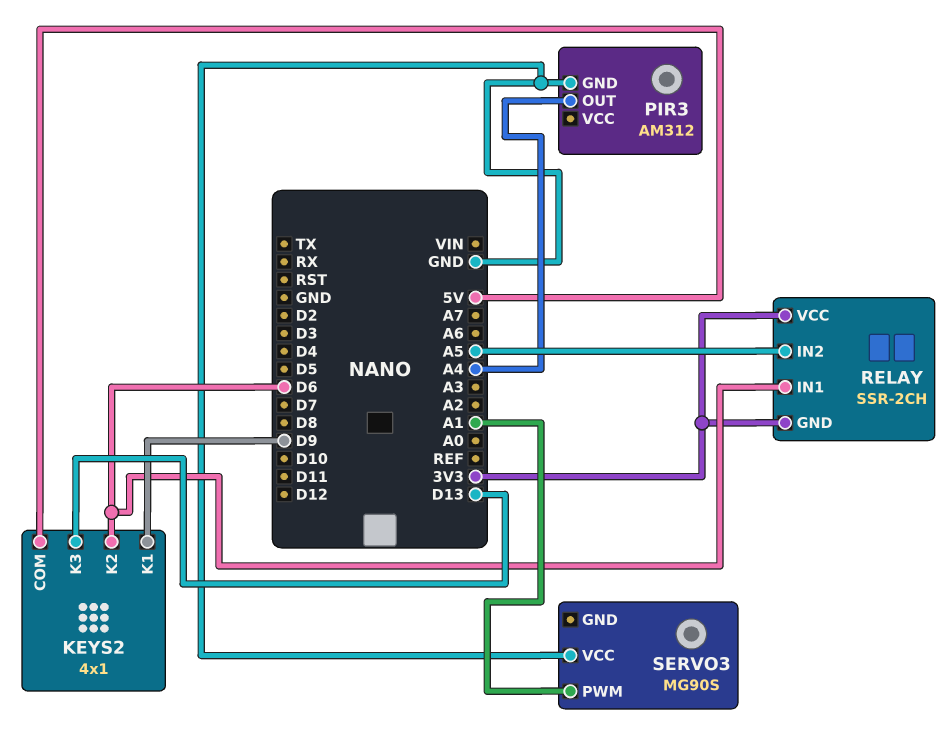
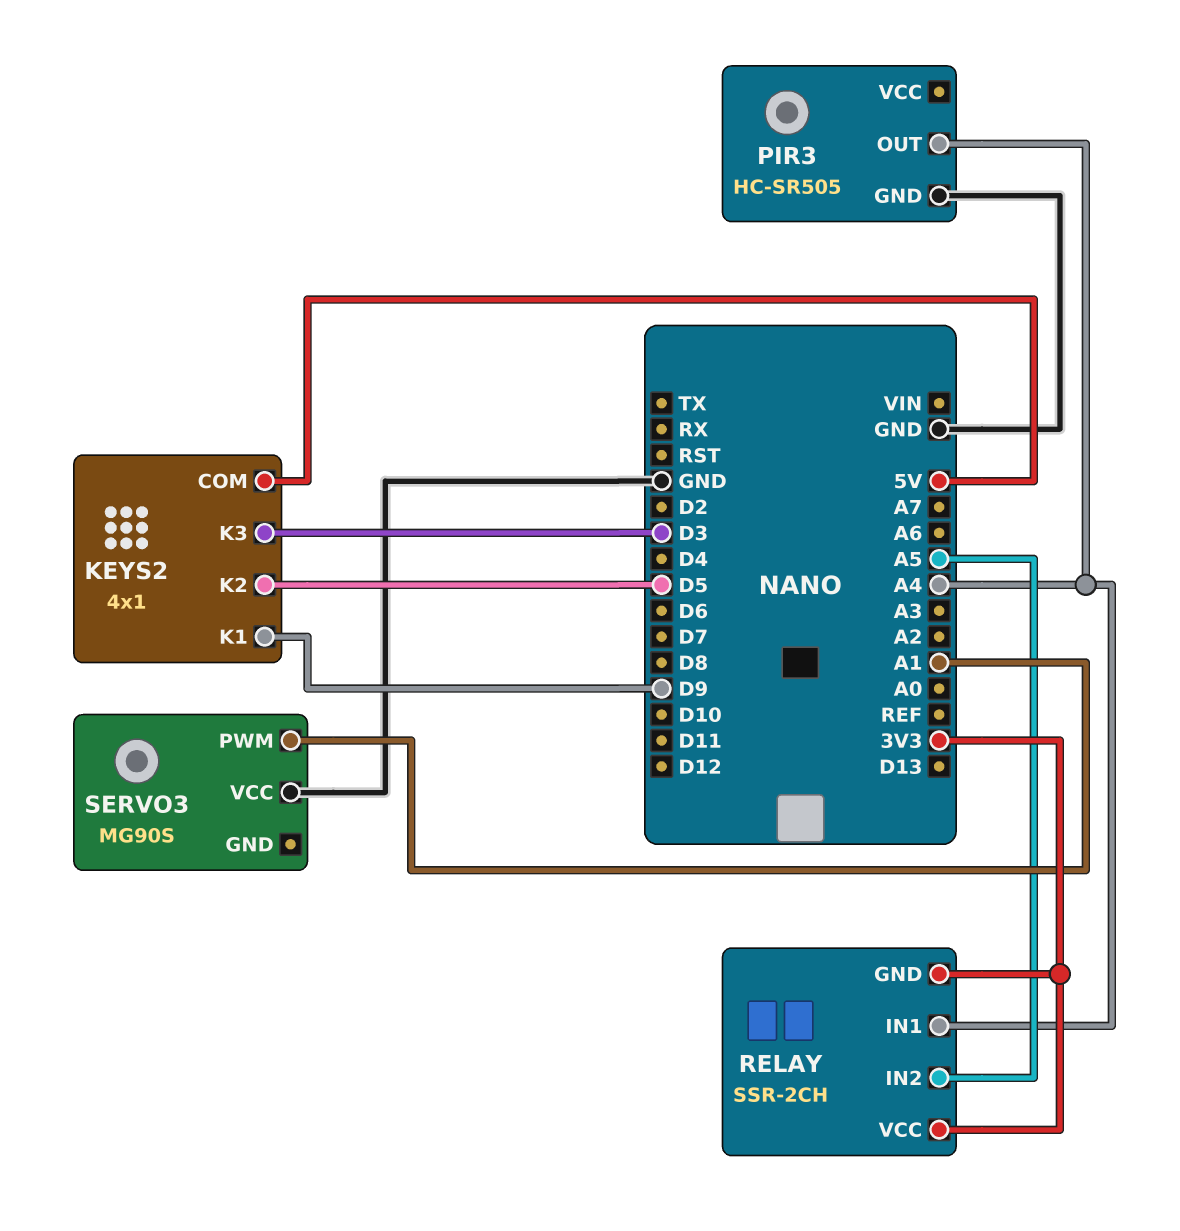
KEYS2 pin K2: D6 -> D5
KEYS2 pin K3: D13 -> D3
PIR3: AM312 -> HC-SR505
RELAY pin IN1: D6 -> A4

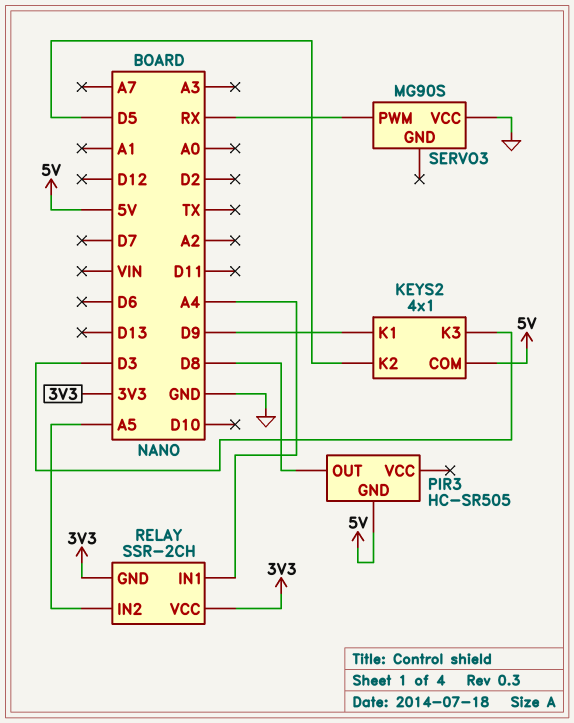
PIR3 pin GND: GND -> 5V
PIR3 pin OUT: A4 -> D8
SERVO3 pin PWM: A1 -> RX

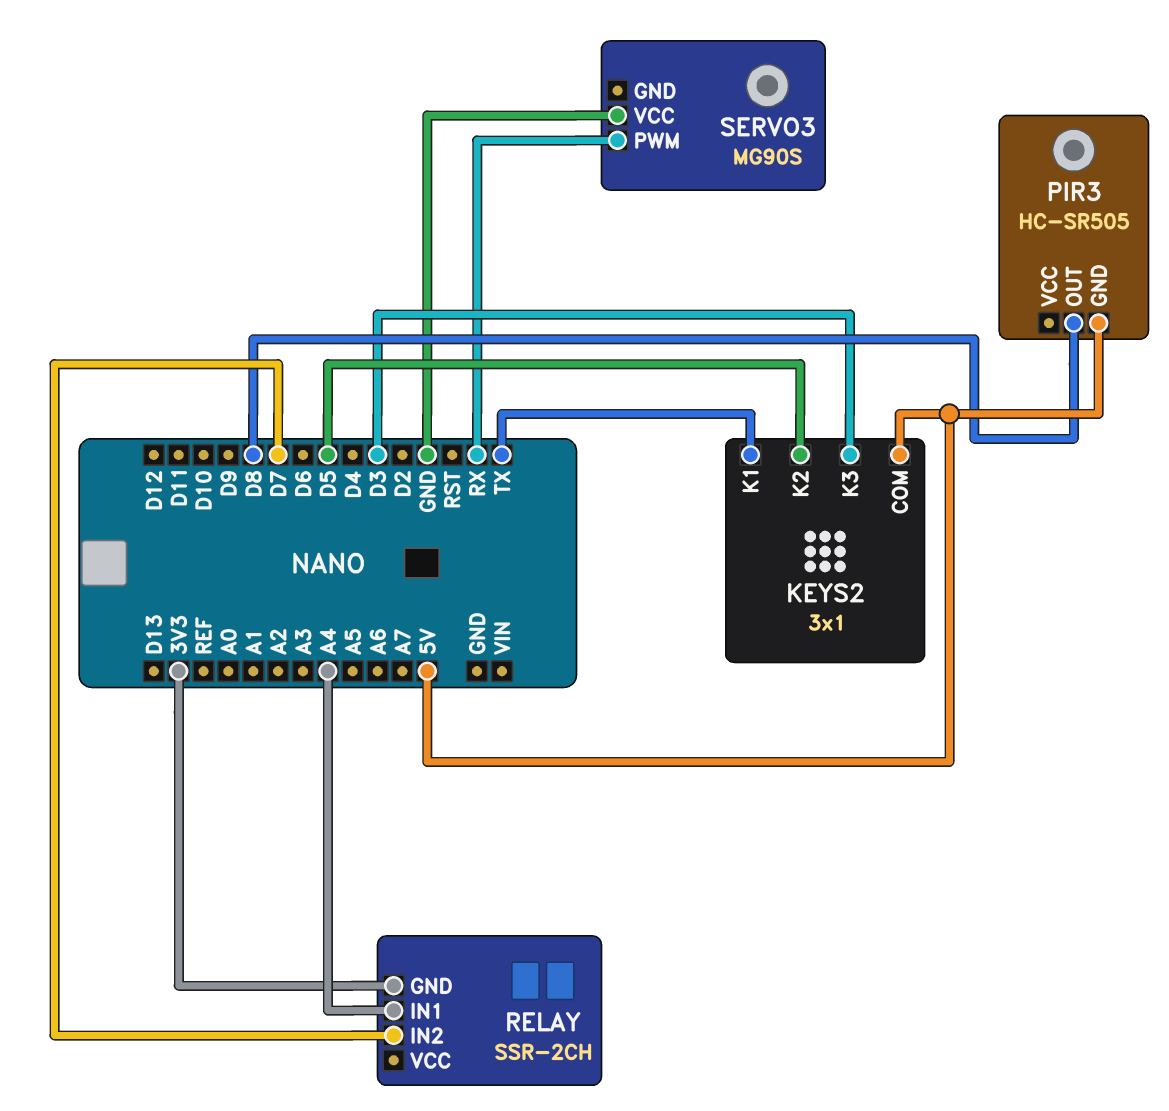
KEYS2: 4x1 -> 3x1
KEYS2 pin K1: D9 -> TX
RELAY pin IN2: A5 -> D7
RELAY pin VCC: 3V3 -> none

